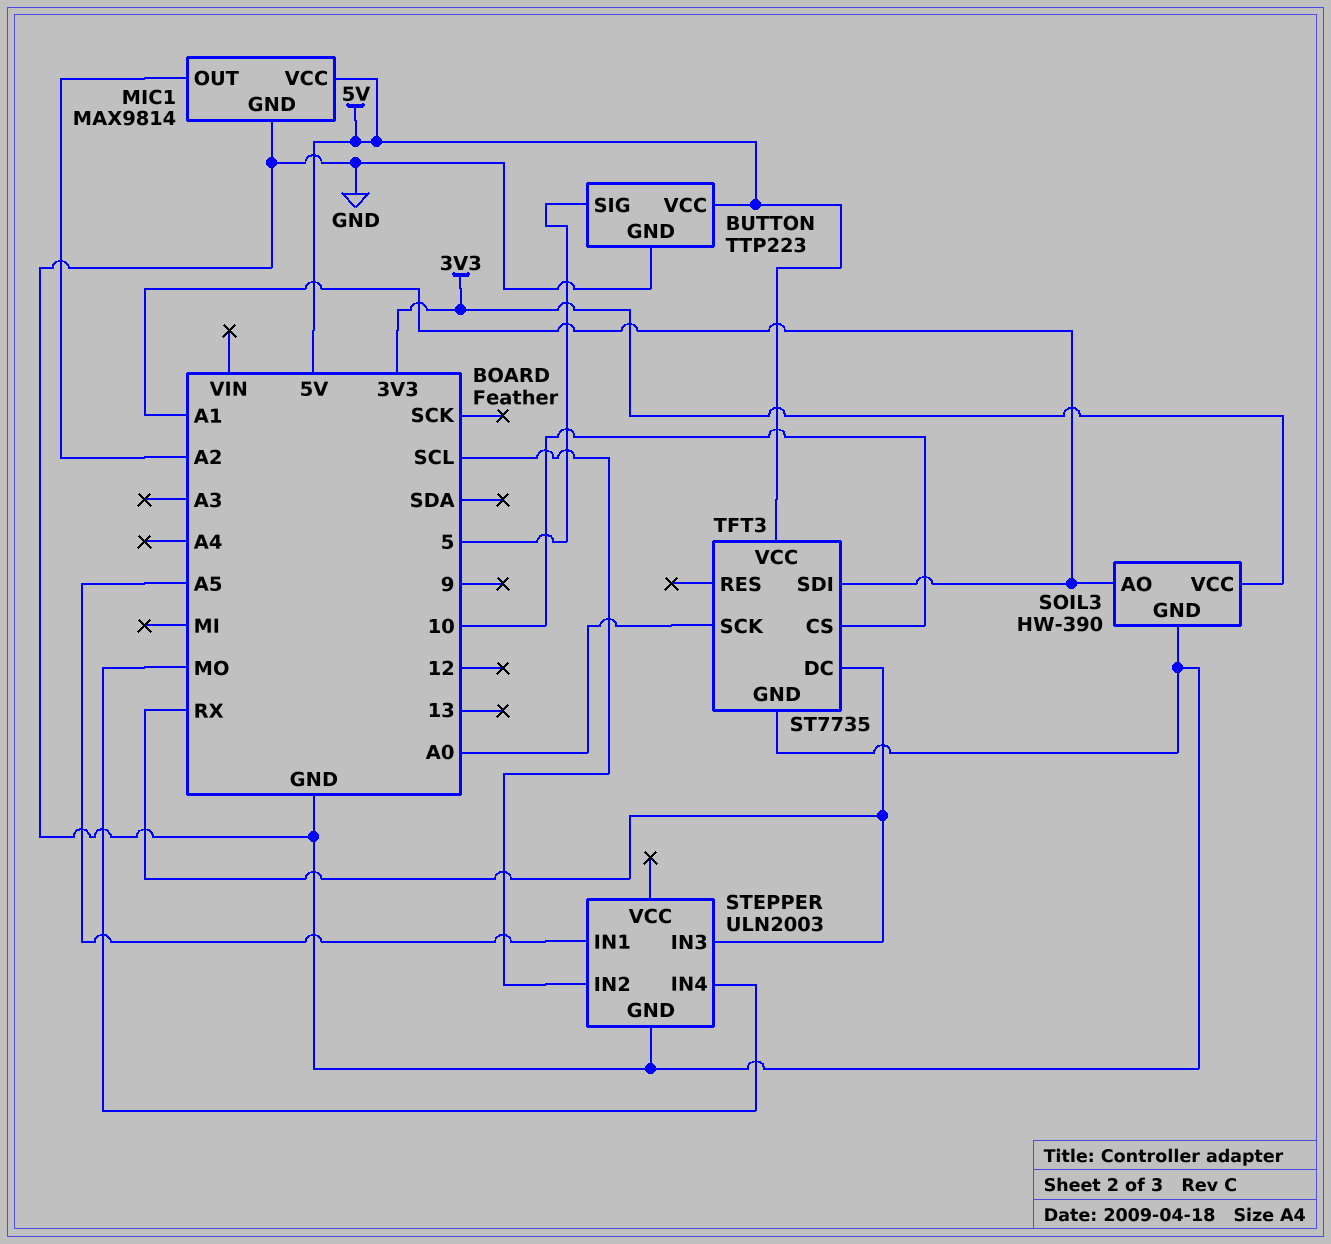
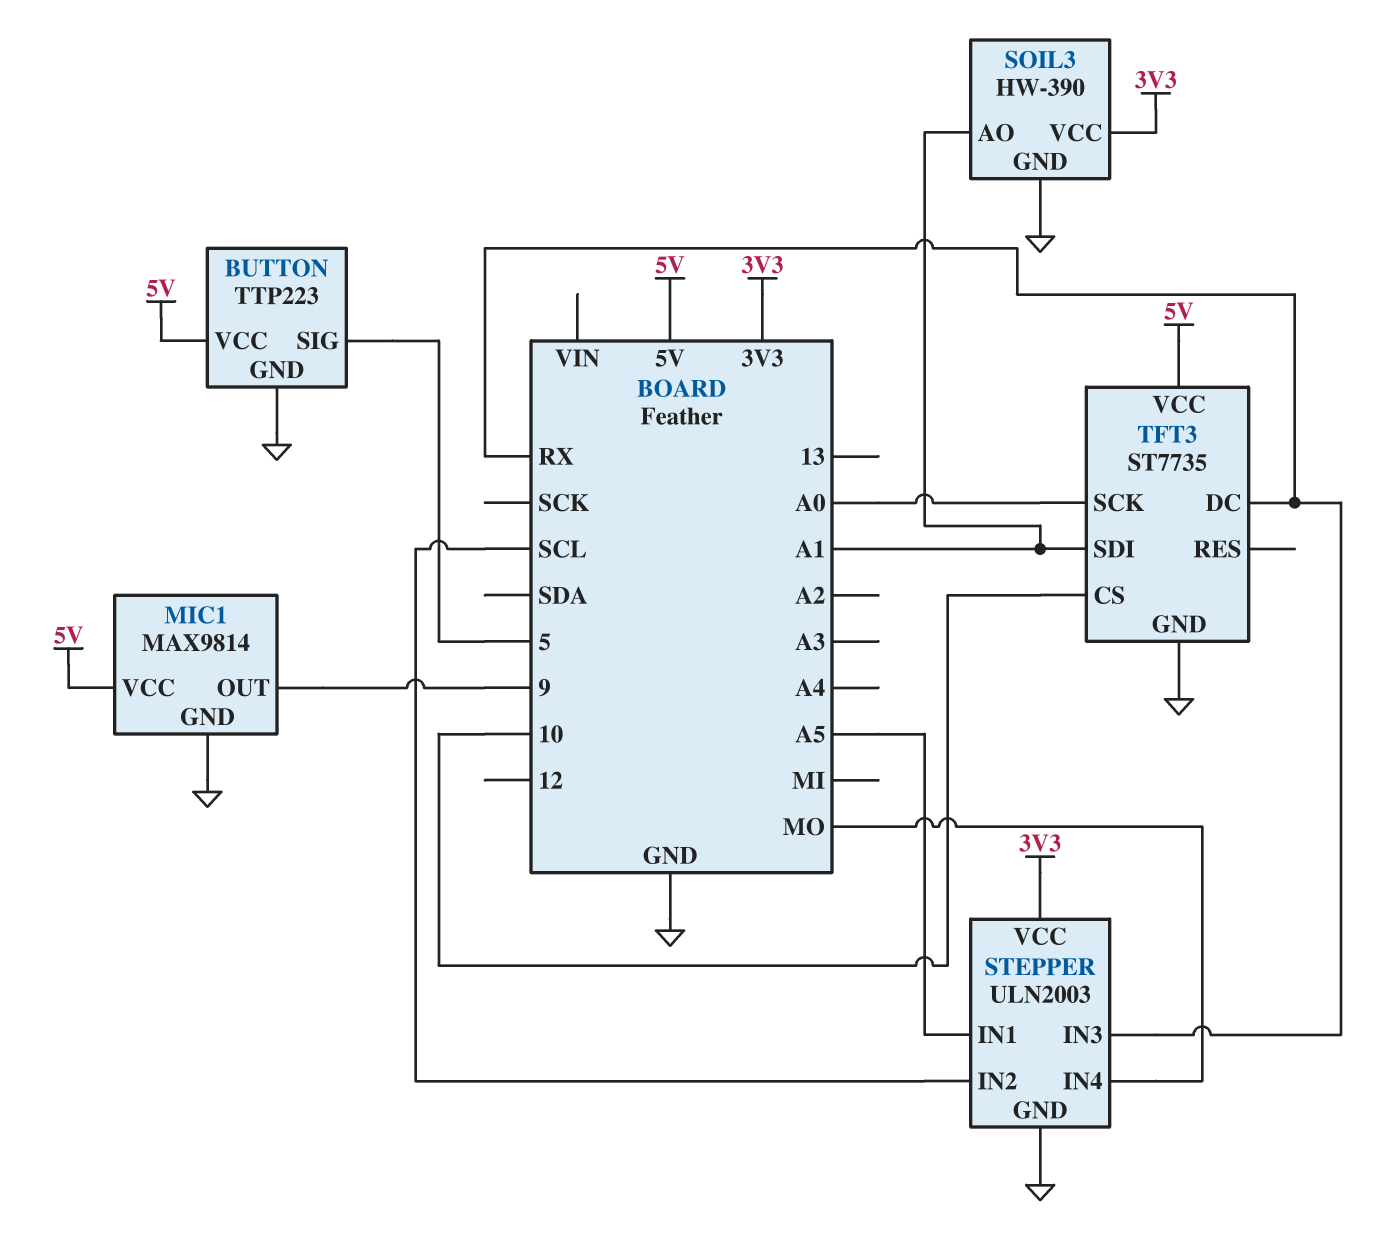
MIC1 pin OUT: A2 -> 9
STEPPER pin VCC: none -> 3V3

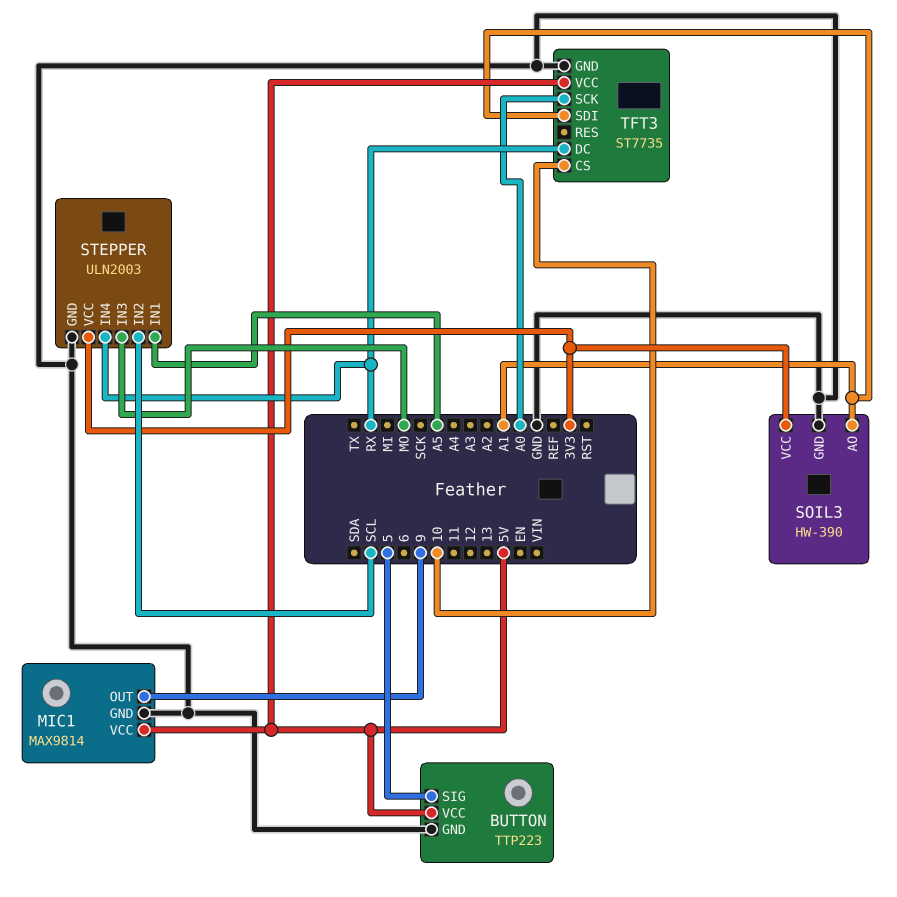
STEPPER pin IN3: RX -> MO
STEPPER pin IN4: MO -> RX

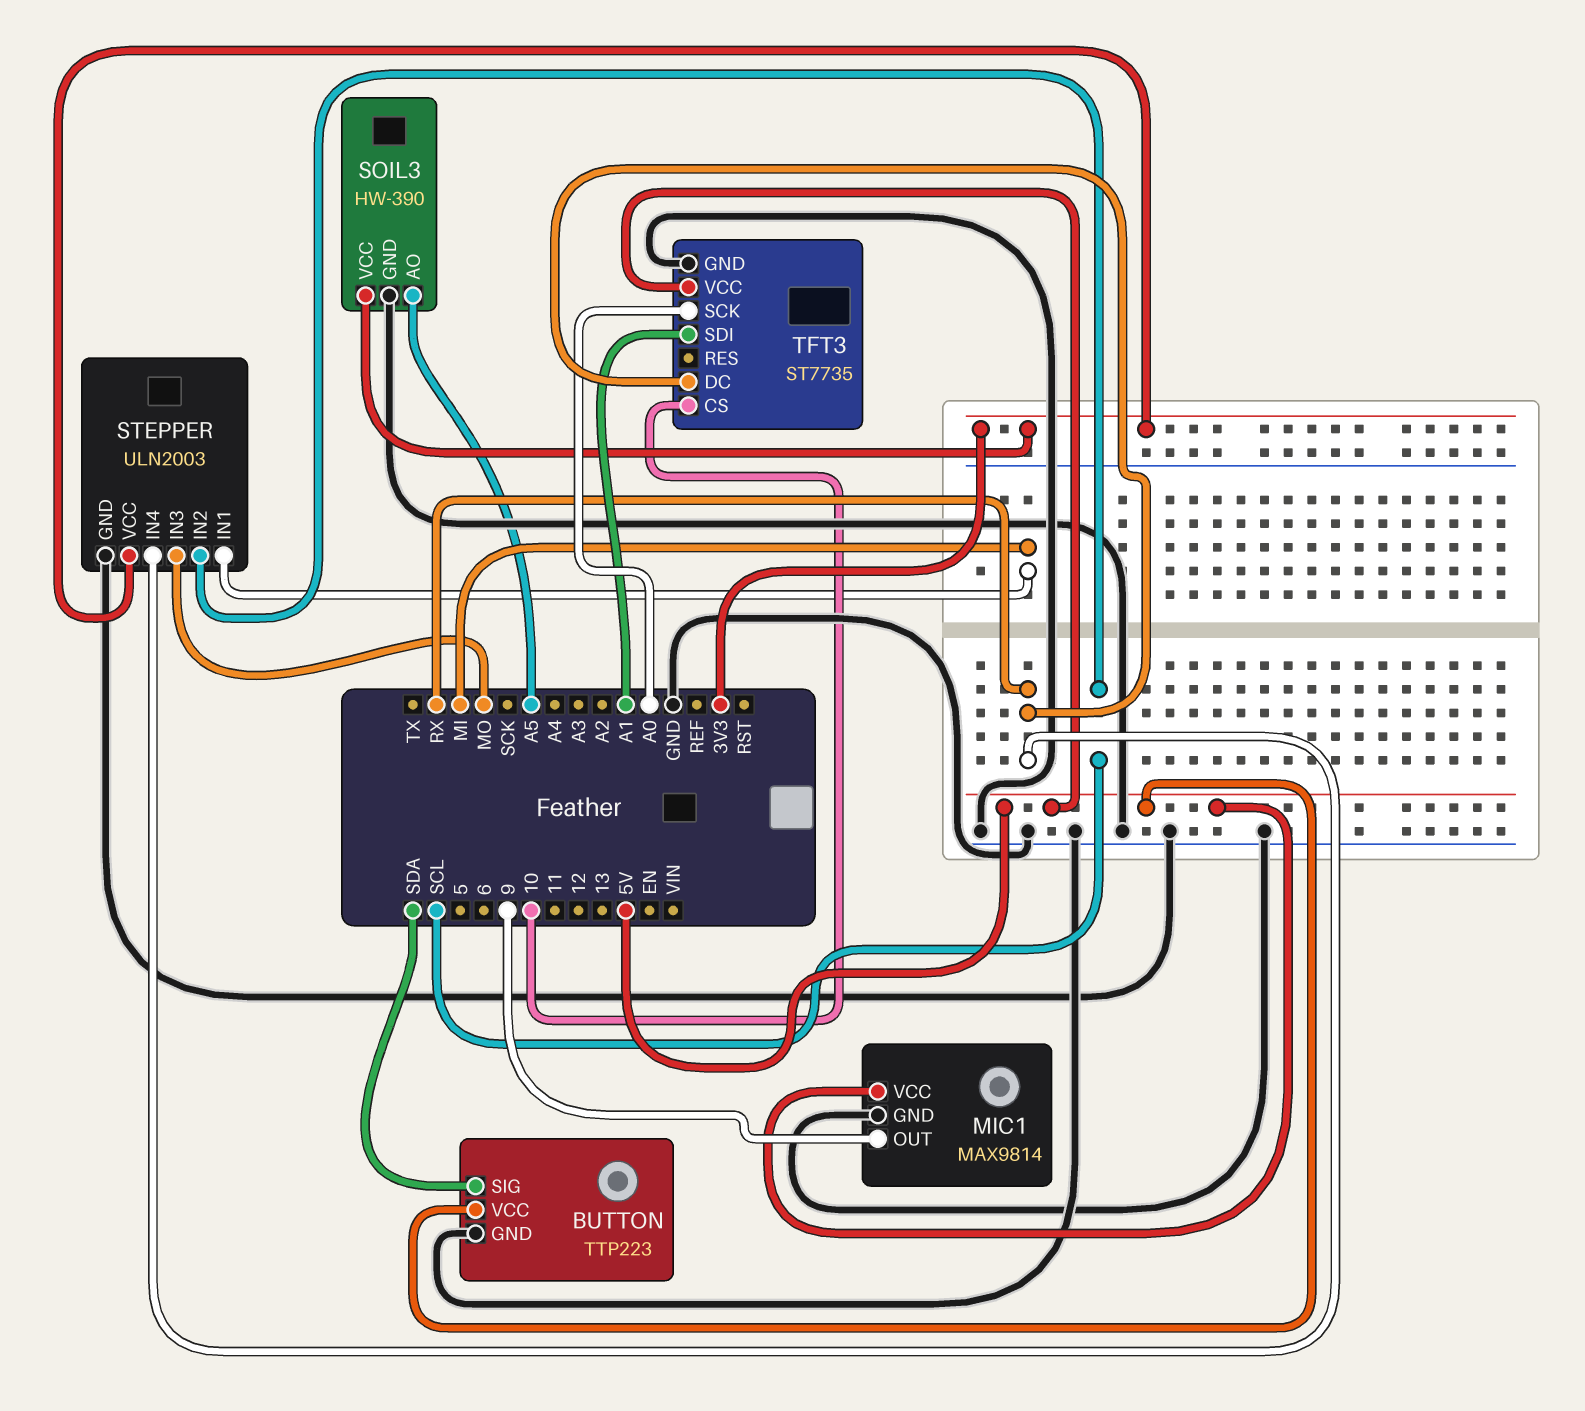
BUTTON pin SIG: 5 -> SDA
SOIL3 pin AO: A1 -> A5
STEPPER pin IN1: A5 -> MI

